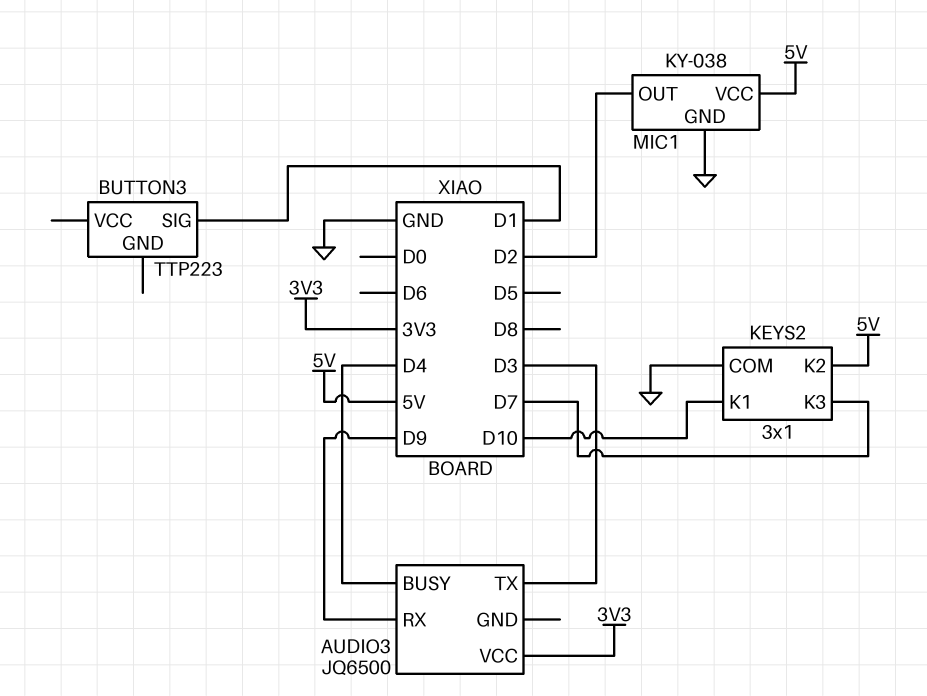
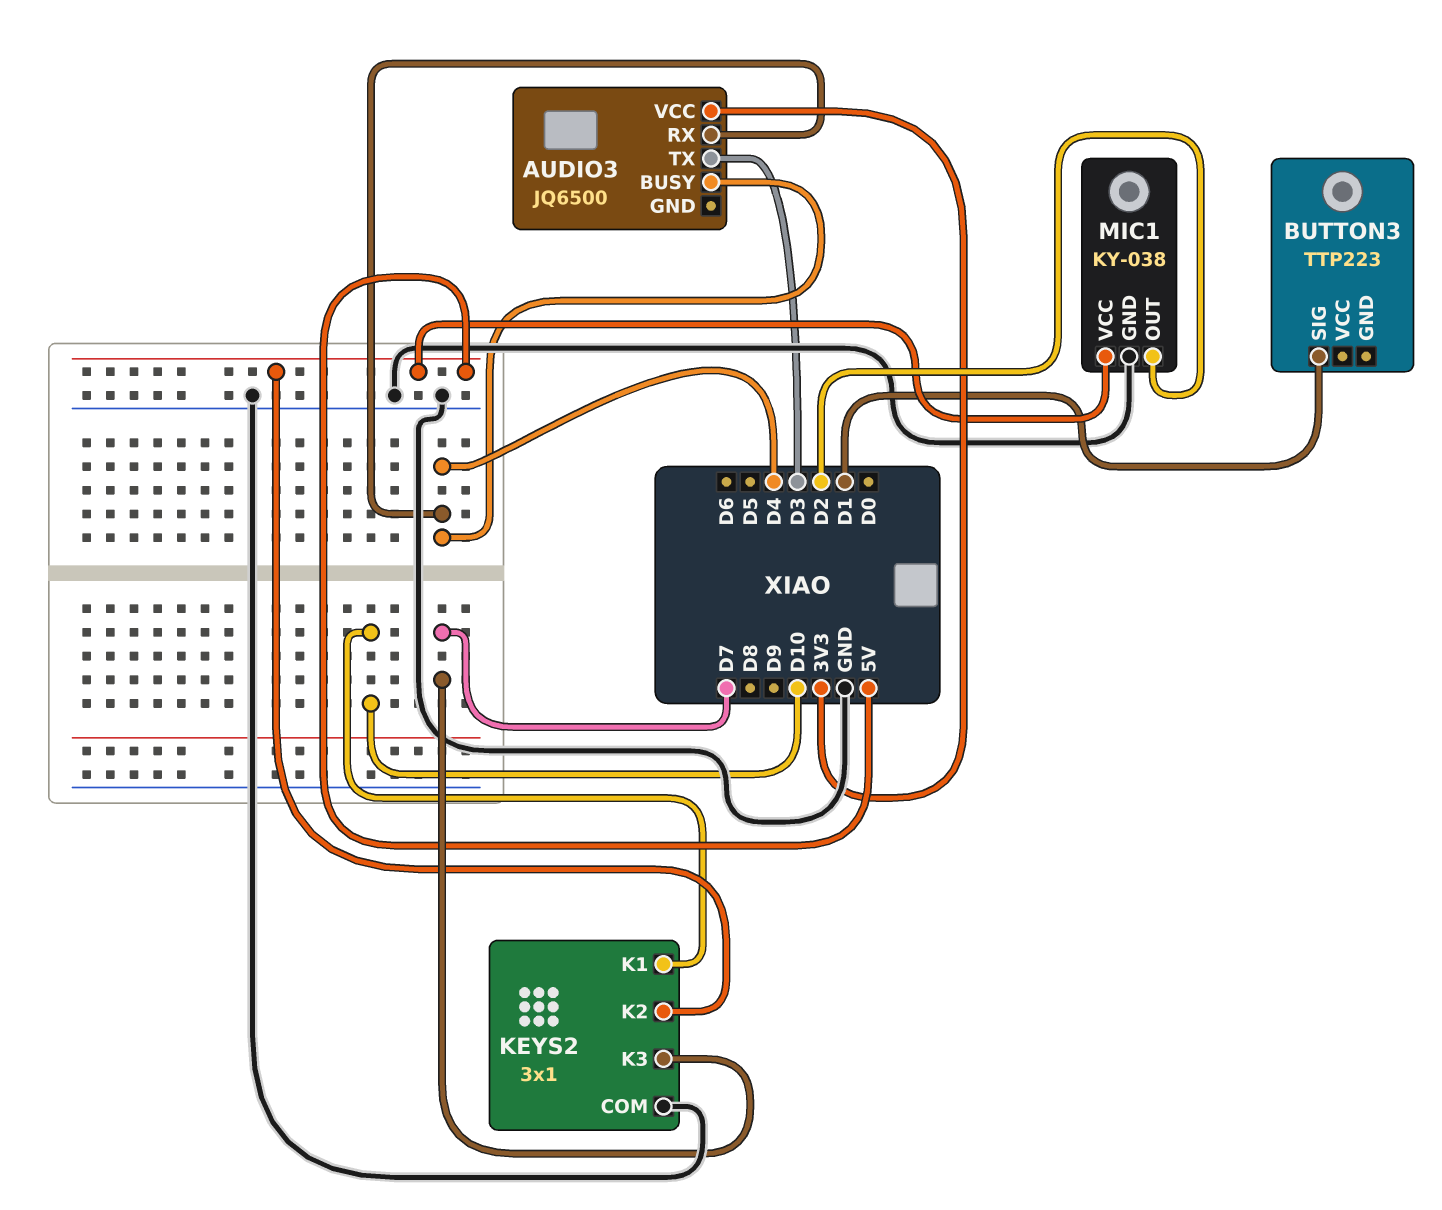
AUDIO3 pin RX: D9 -> D4

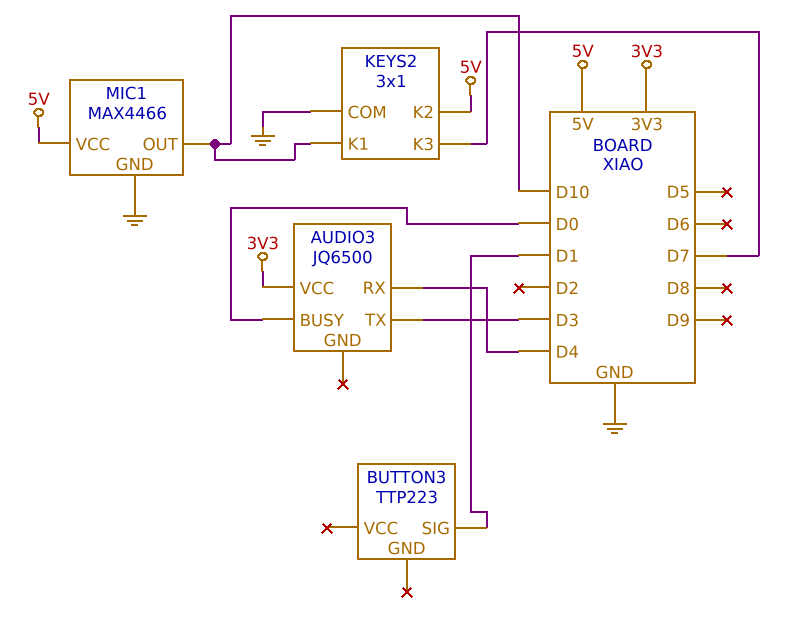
AUDIO3 pin BUSY: D4 -> D0
MIC1: KY-038 -> MAX4466
MIC1 pin OUT: D2 -> D10

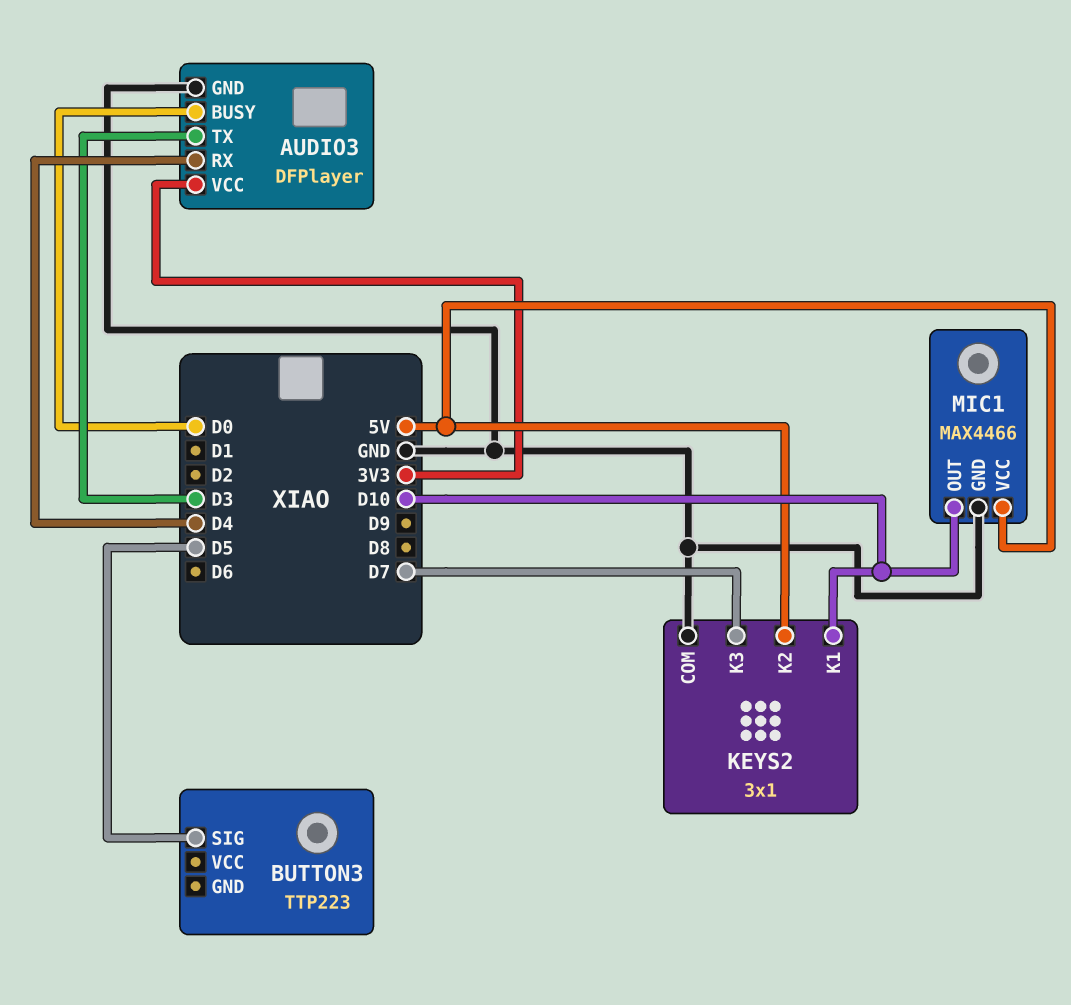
AUDIO3: JQ6500 -> DFPlayer
AUDIO3 pin GND: none -> GND
BUTTON3 pin SIG: D1 -> D5

